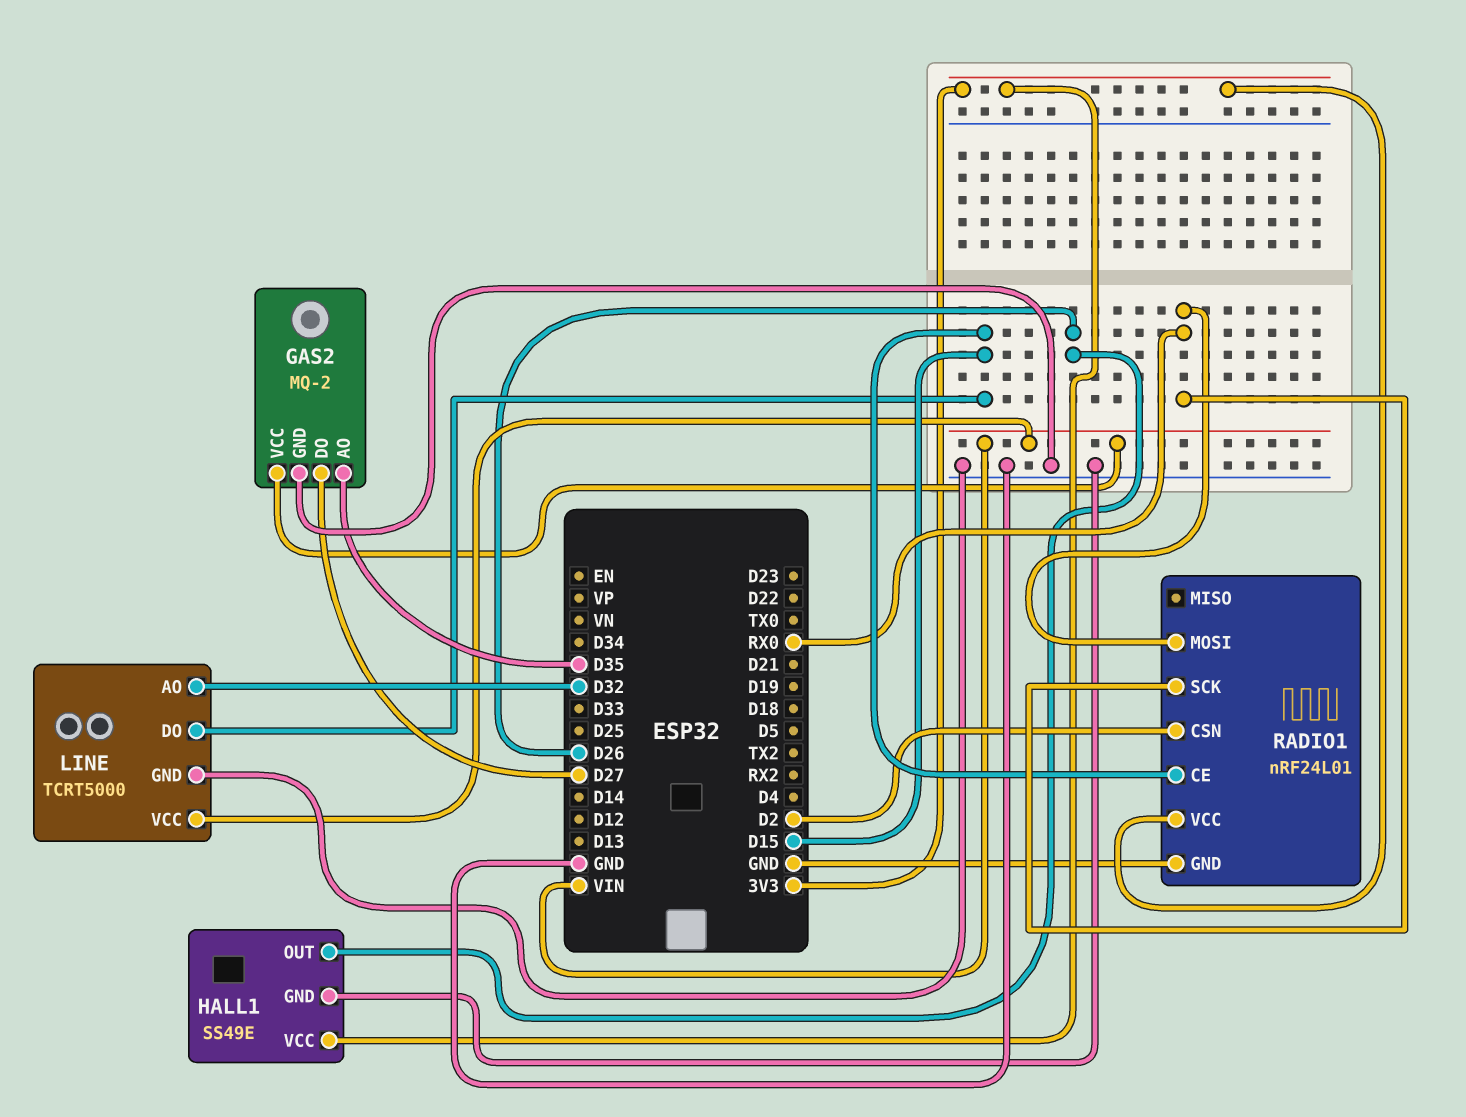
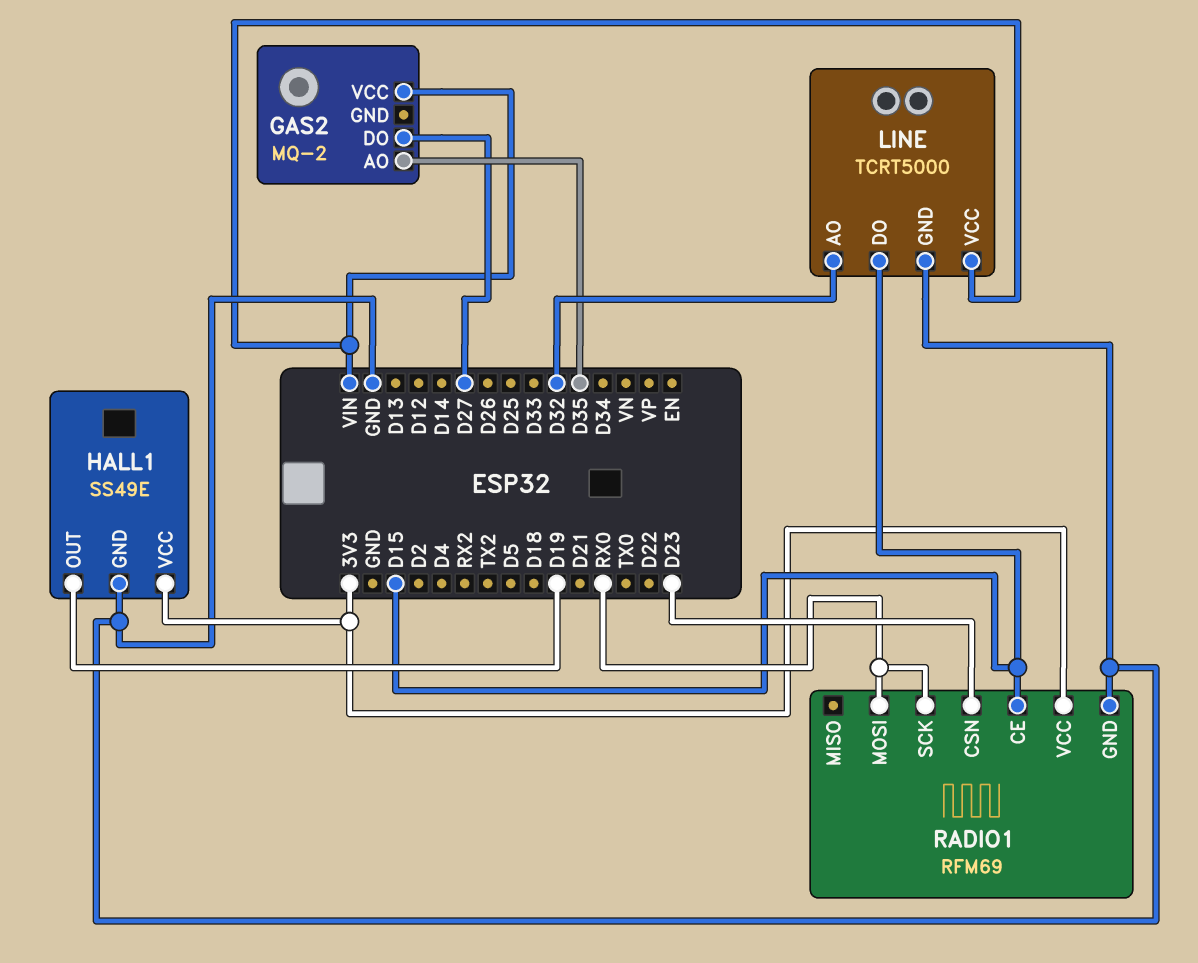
GAS2 pin GND: GND -> none
HALL1 pin OUT: D26 -> D19
RADIO1: nRF24L01 -> RFM69
RADIO1 pin CSN: D2 -> D23

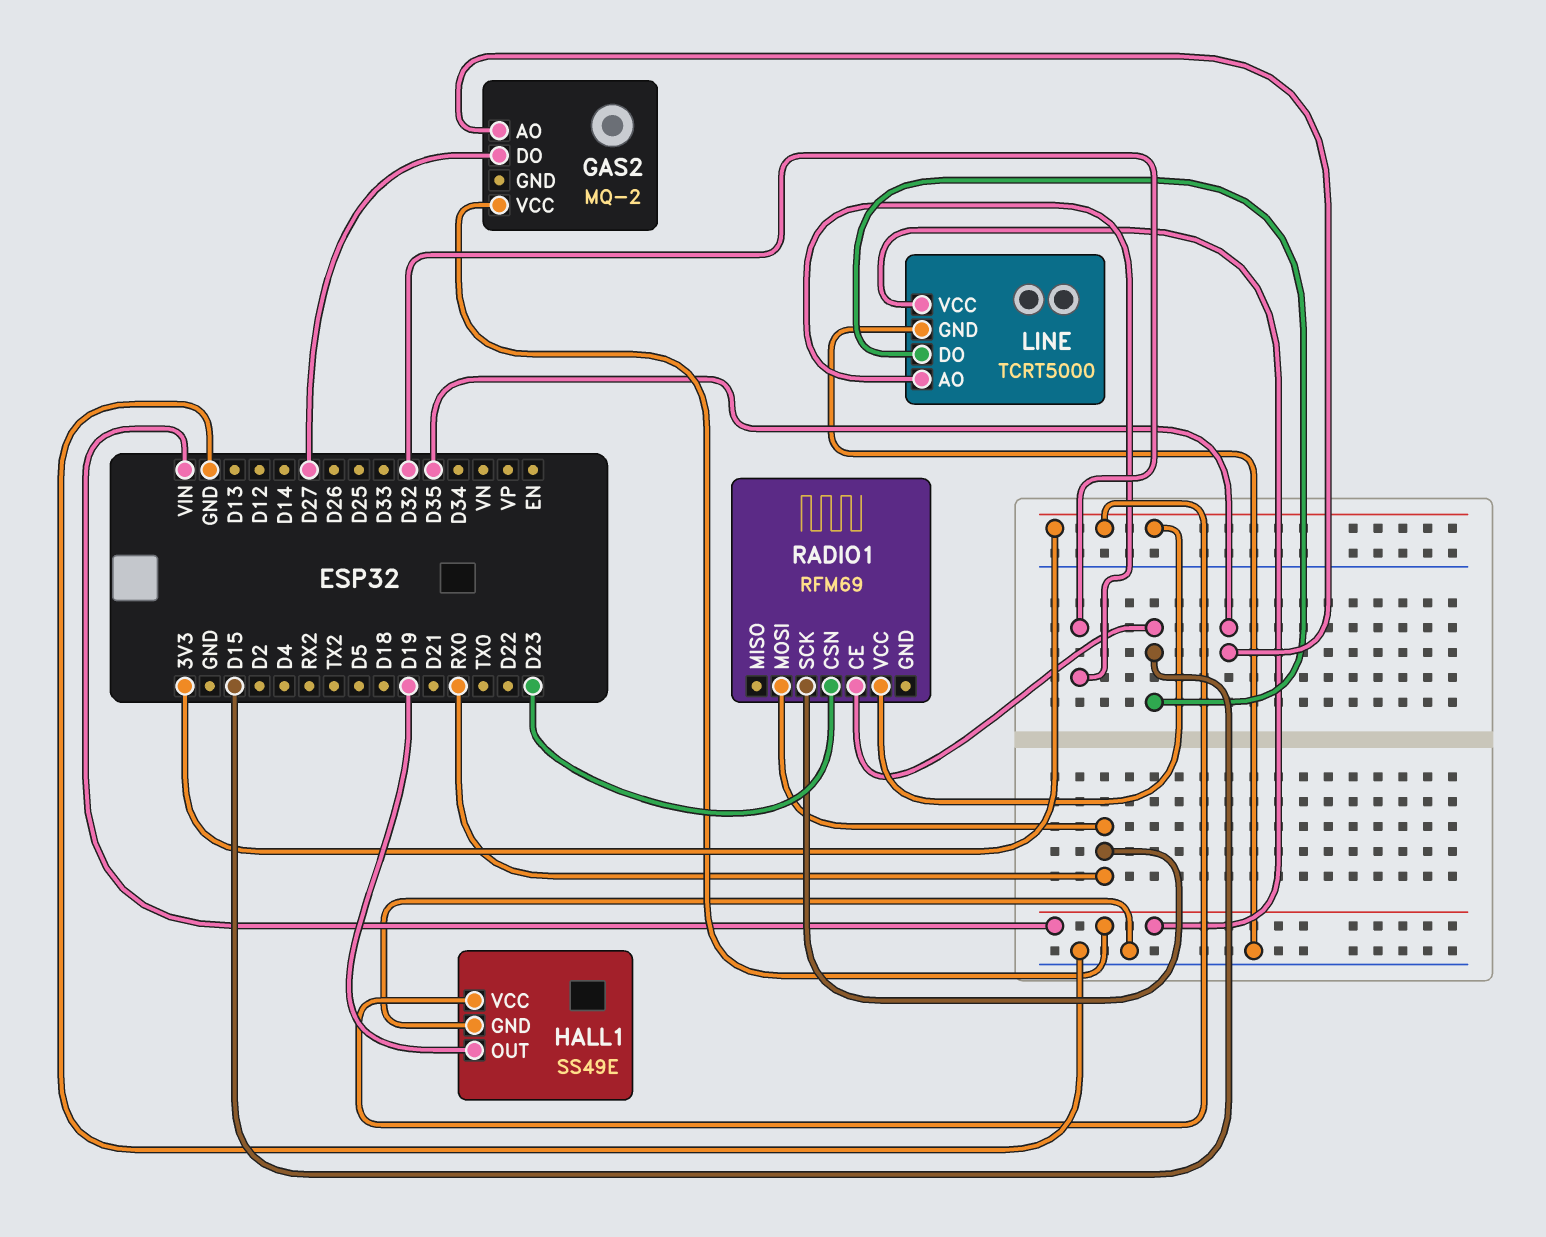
RADIO1 pin GND: GND -> none

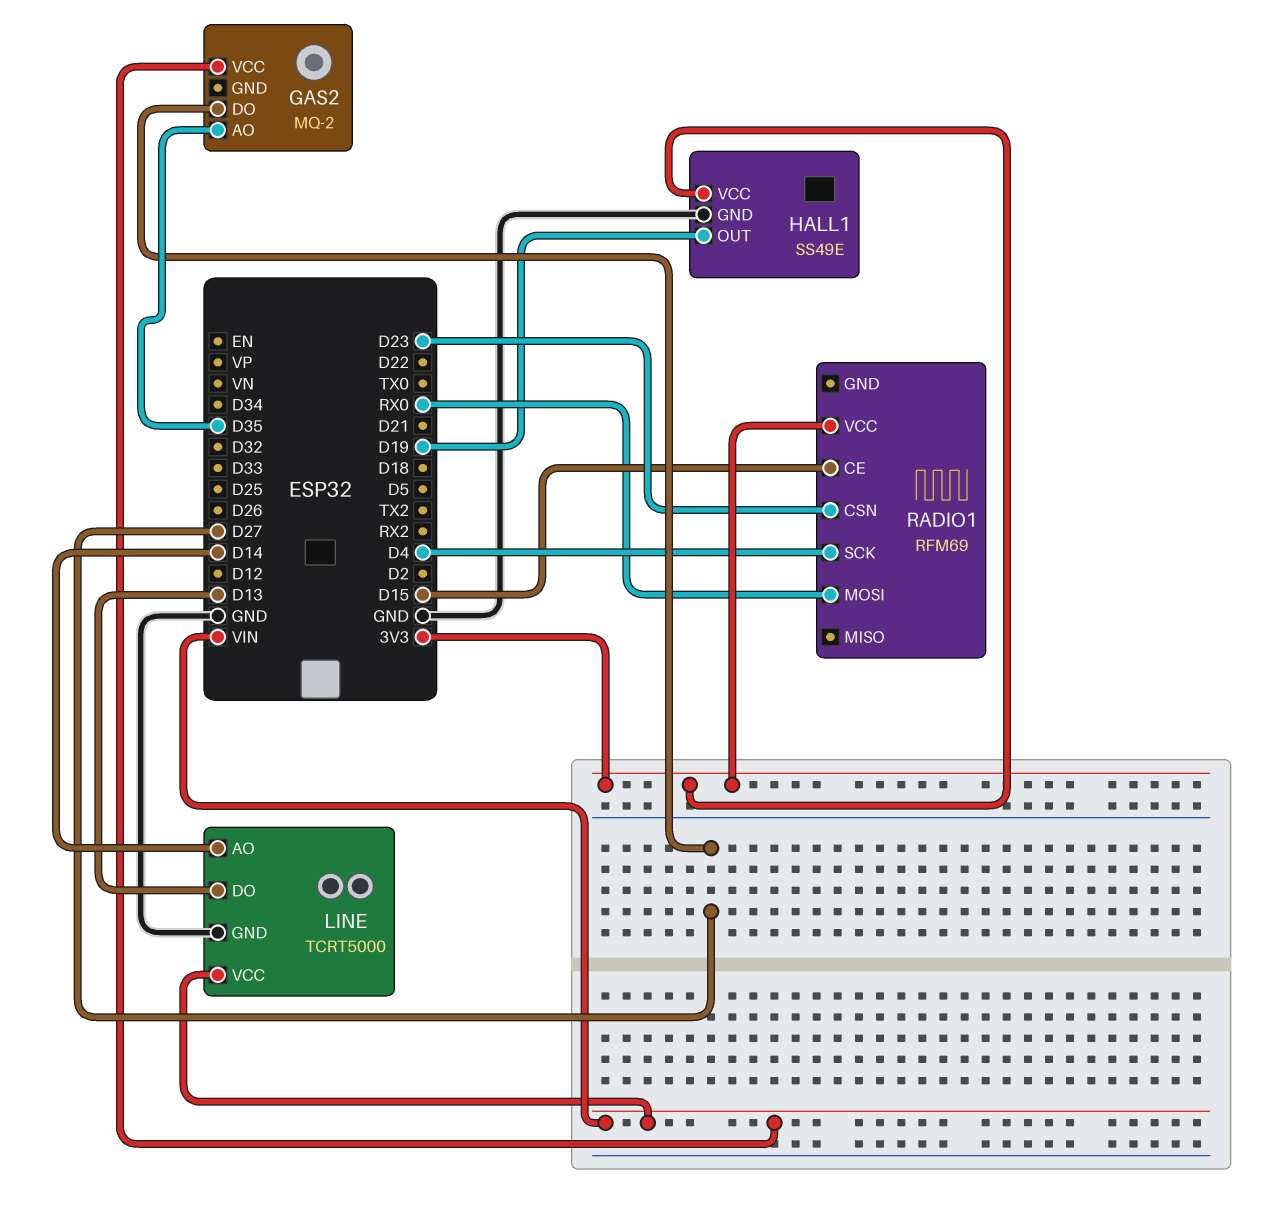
LINE pin AO: D32 -> D14
LINE pin DO: D15 -> D13
RADIO1 pin SCK: RX0 -> D4

